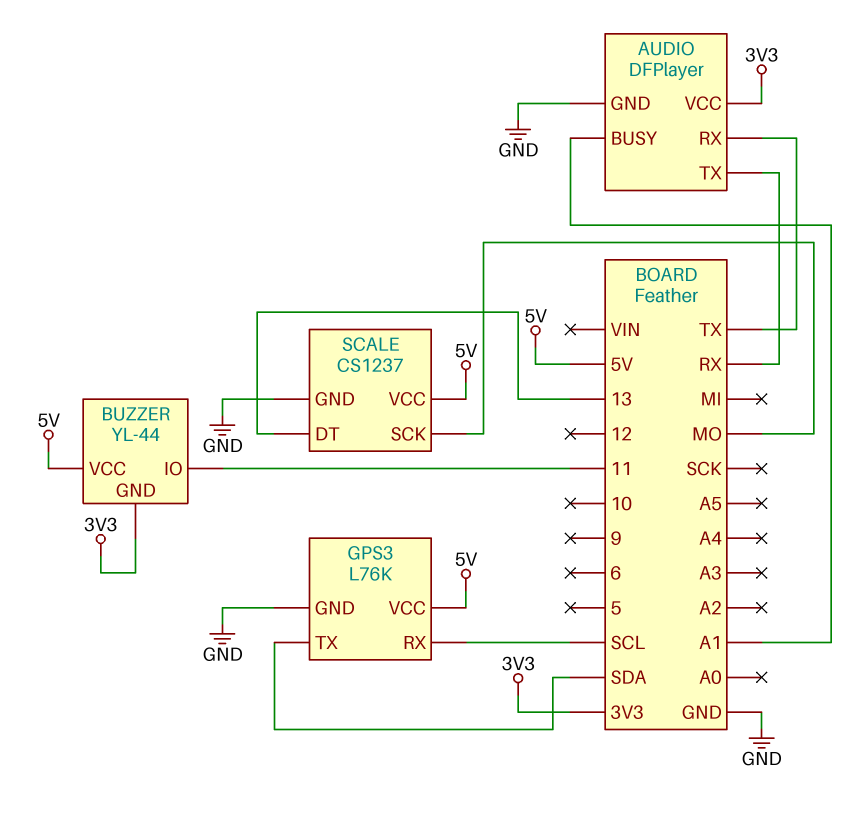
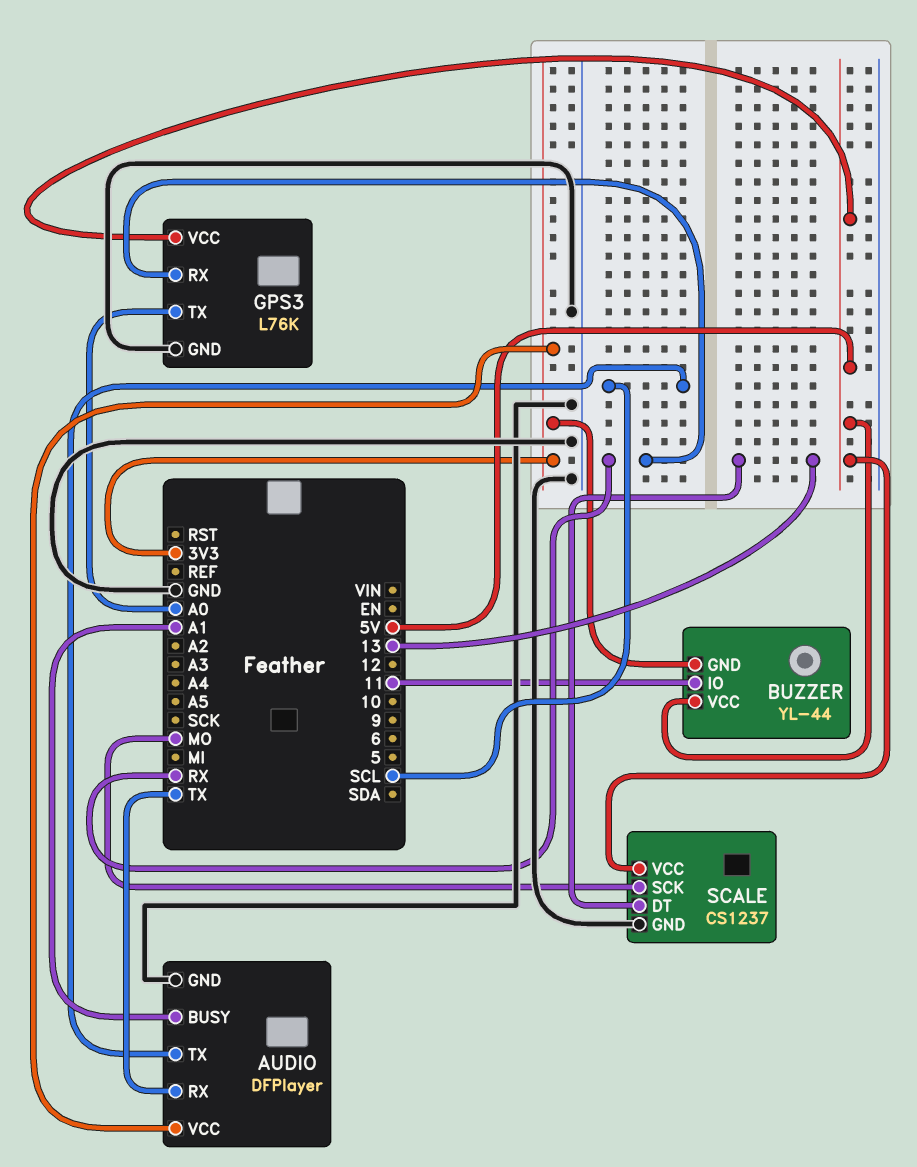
AUDIO pin TX: RX -> SCL
GPS3 pin RX: SCL -> RX
GPS3 pin TX: SDA -> A0

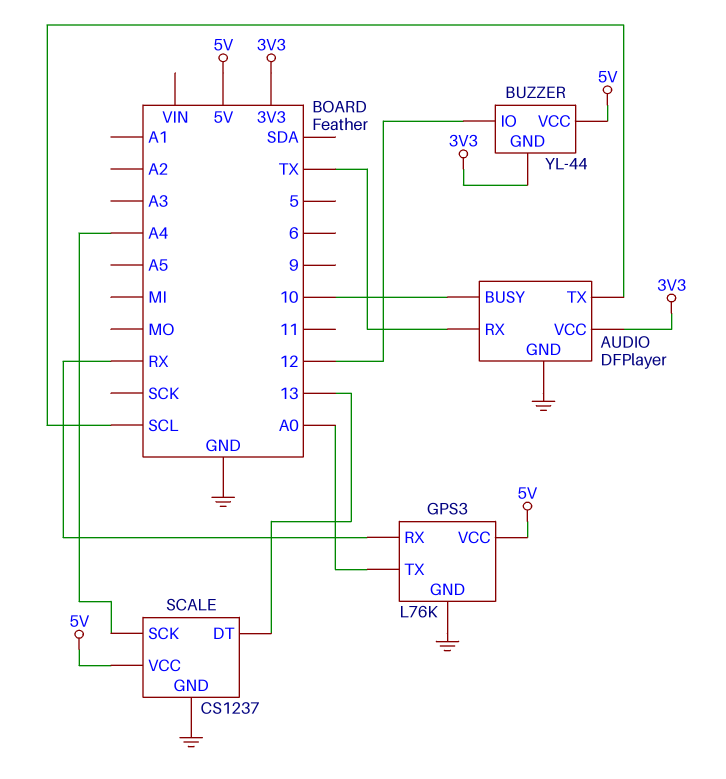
AUDIO pin BUSY: A1 -> 10
BUZZER pin IO: 11 -> 12
SCALE pin SCK: MO -> A4

